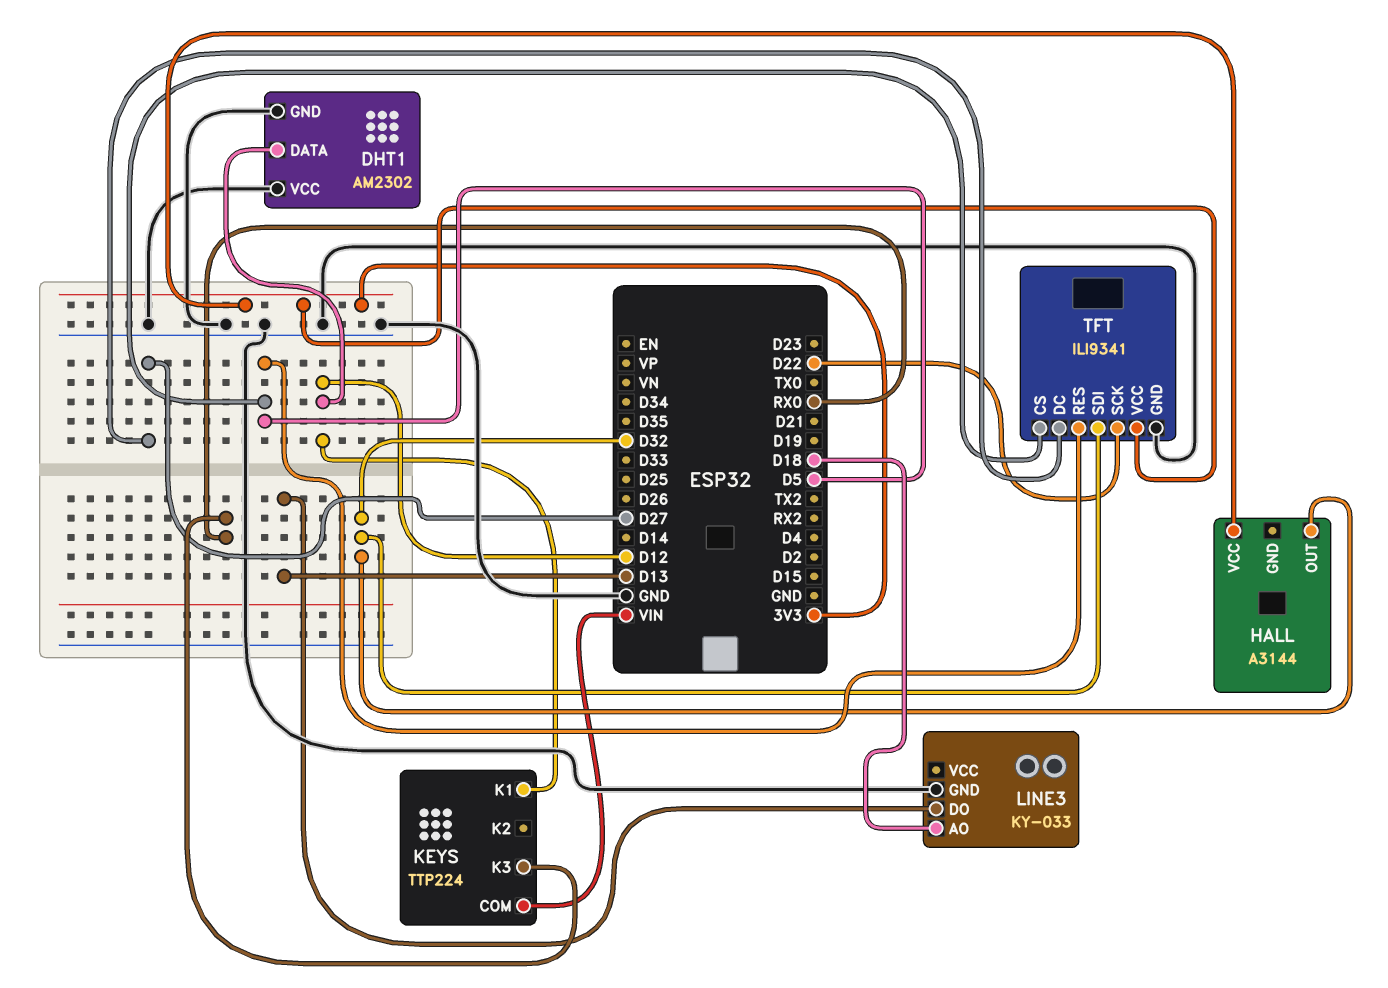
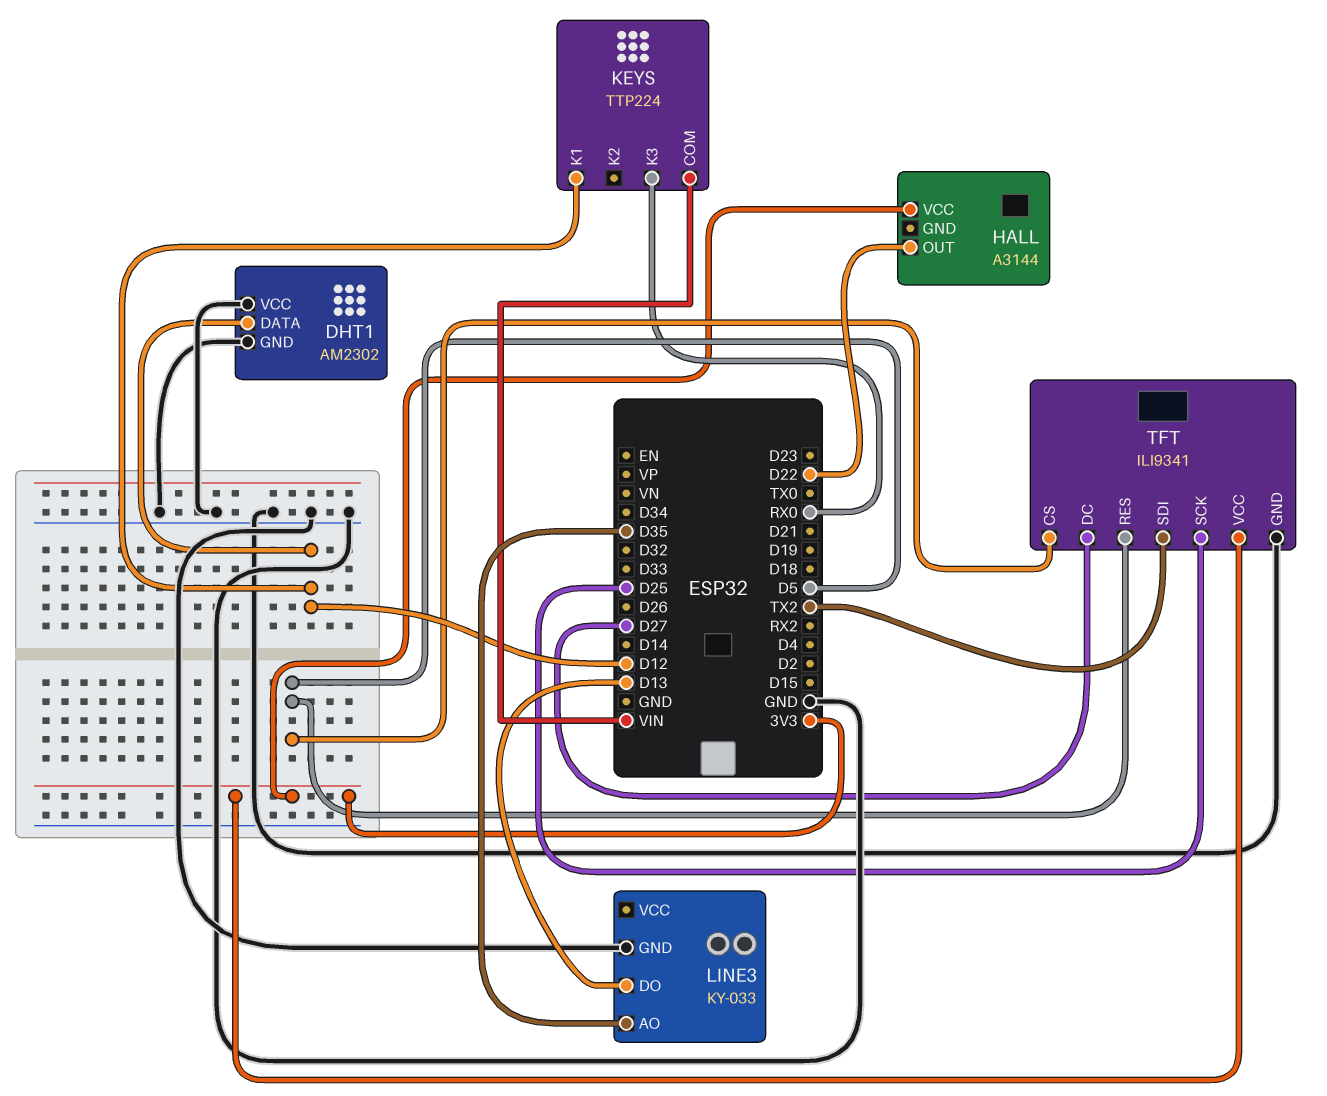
HALL pin OUT: D32 -> D22
LINE3 pin AO: D18 -> D35
TFT pin SCK: D22 -> D25
TFT pin SDI: D32 -> TX2

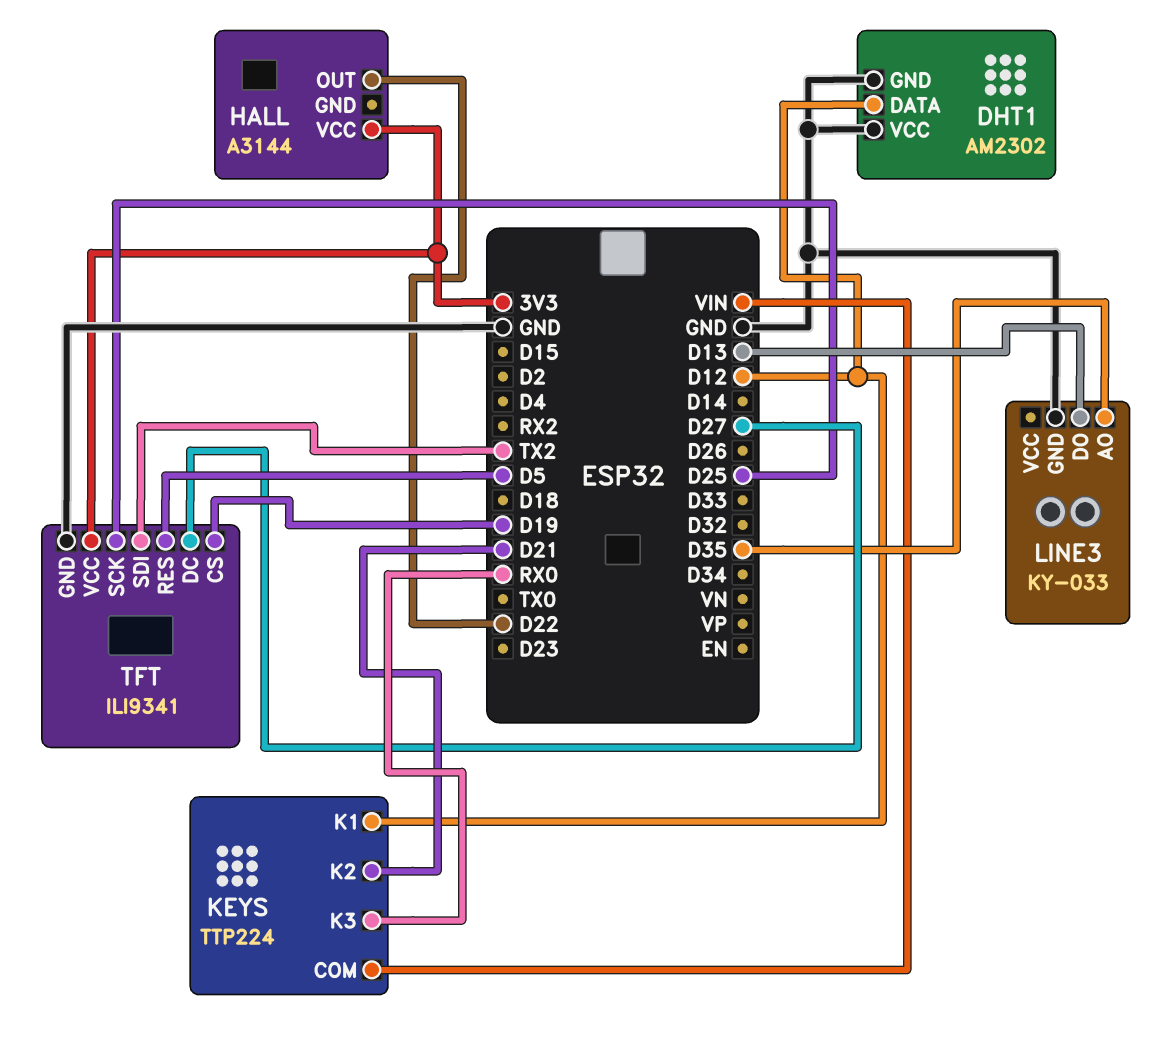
KEYS pin K2: none -> D21
TFT pin CS: D5 -> D19

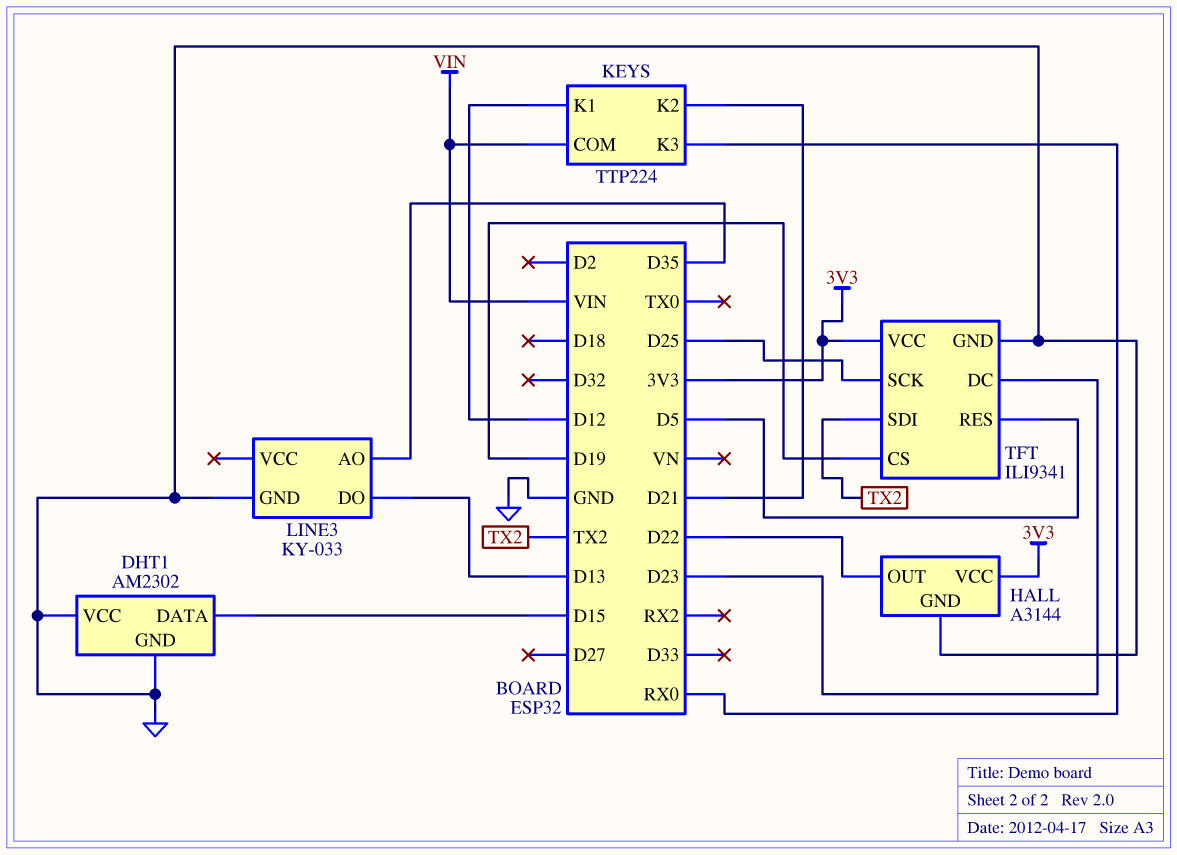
DHT1 pin DATA: D12 -> D15
HALL pin GND: none -> GND
TFT pin DC: D27 -> D23

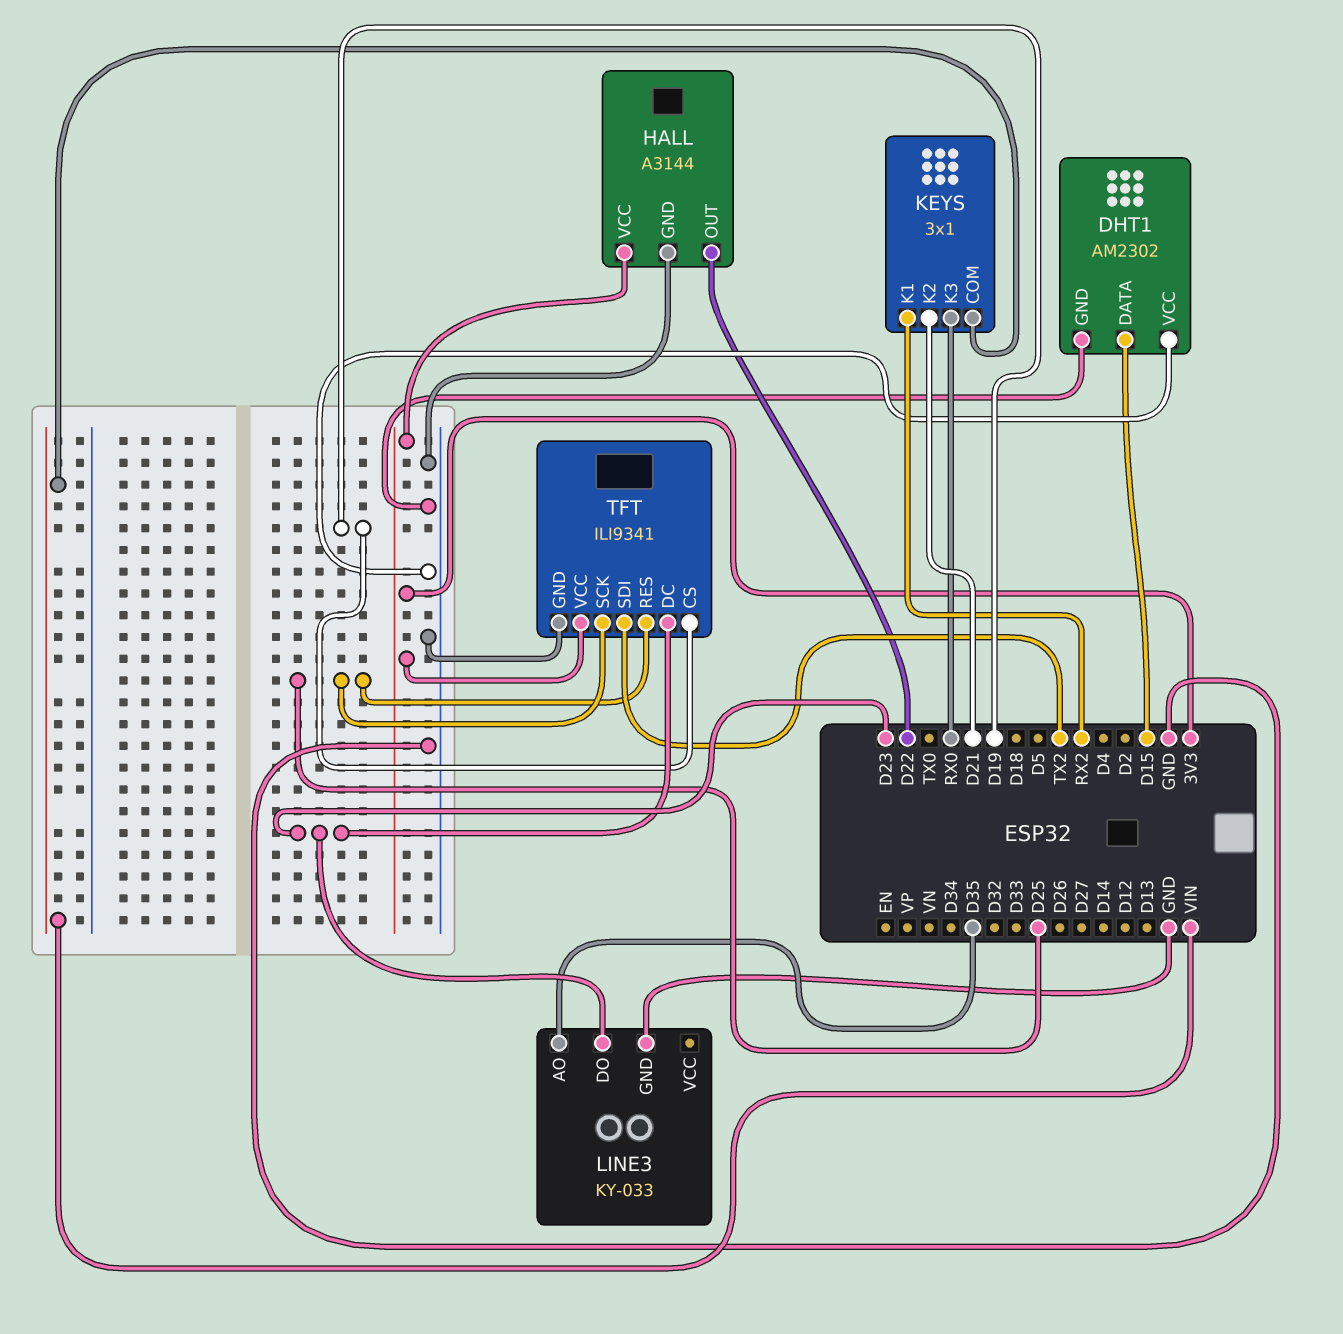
KEYS: TTP224 -> 3x1
KEYS pin K1: D12 -> RX2
LINE3 pin DO: D13 -> D23
TFT pin RES: D5 -> D25

